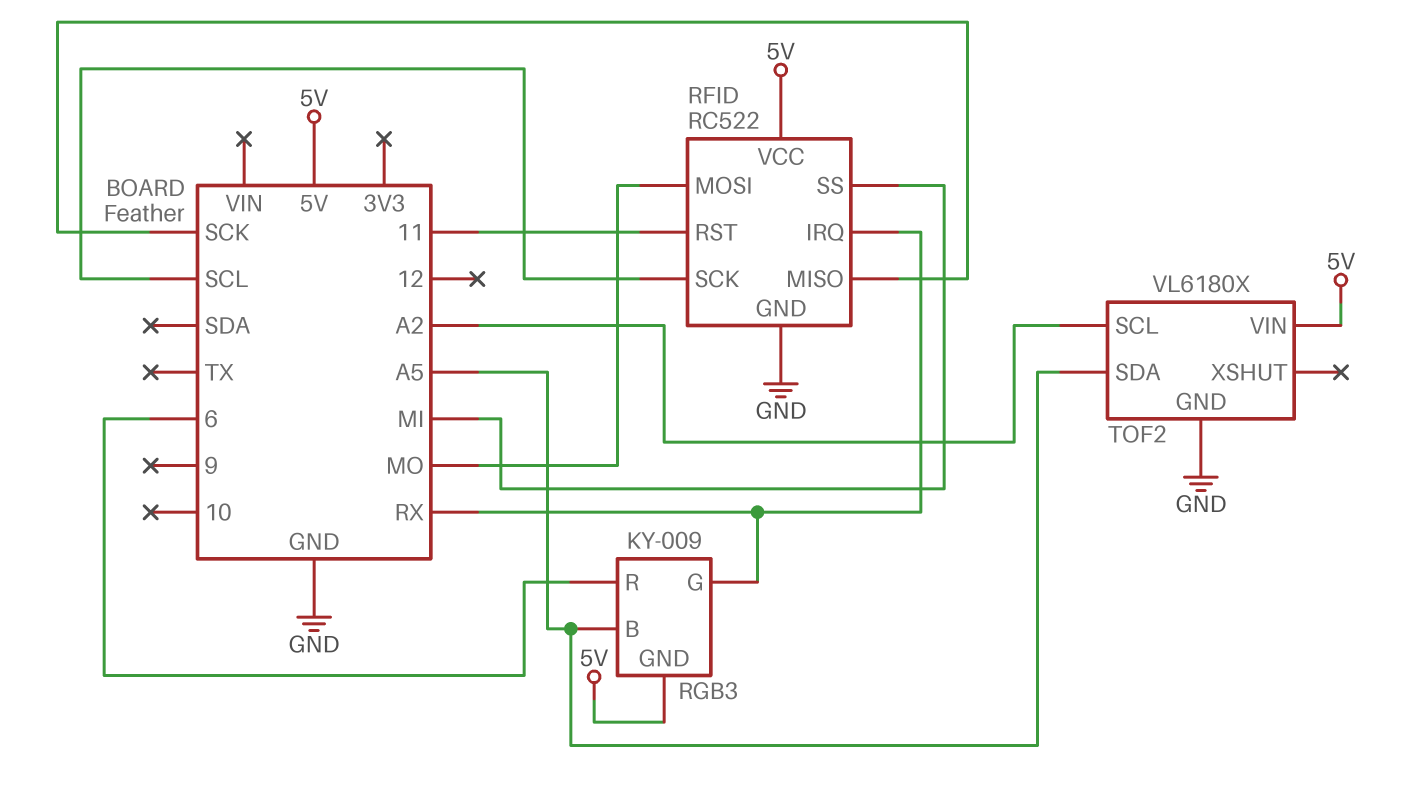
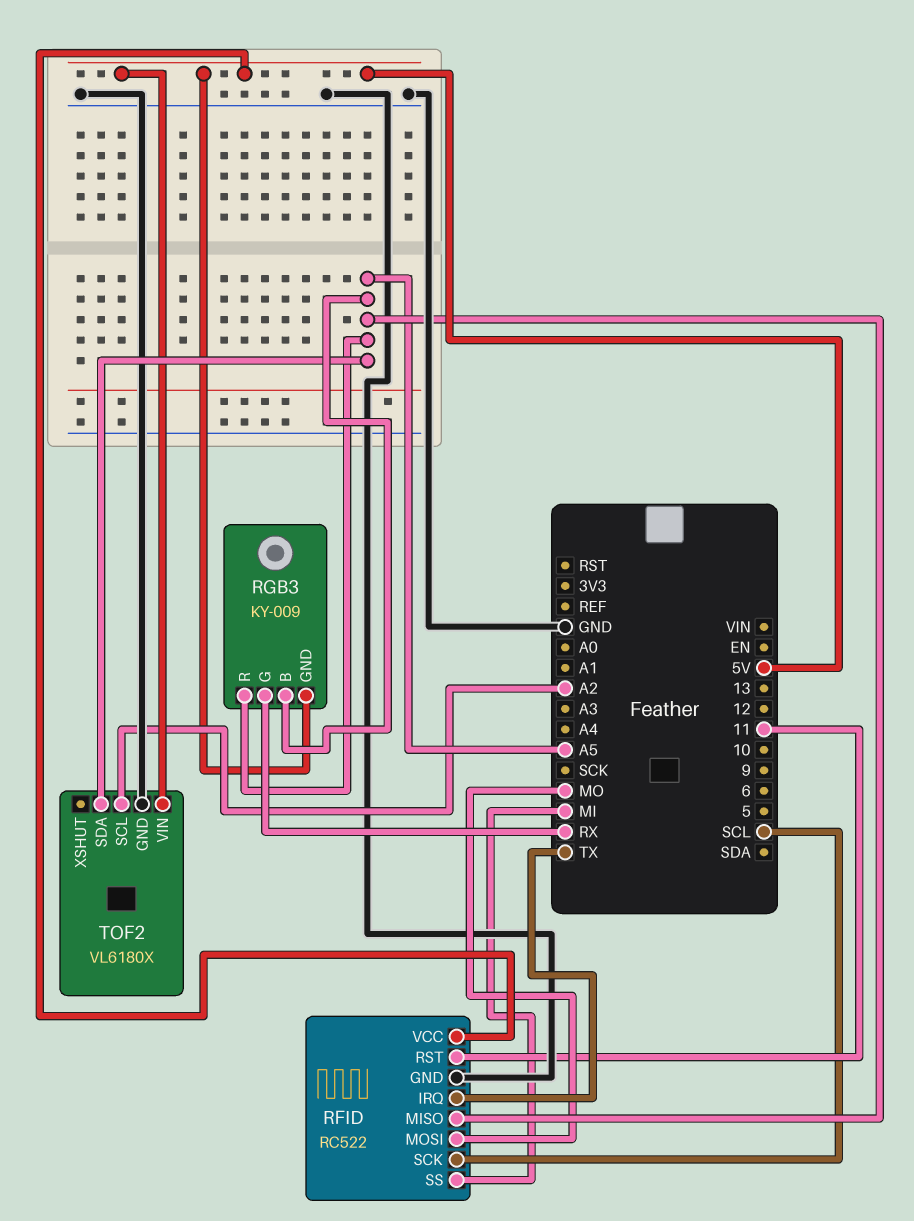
RFID pin IRQ: RX -> TX
RFID pin MISO: SCK -> A5
RGB3 pin R: 6 -> A5

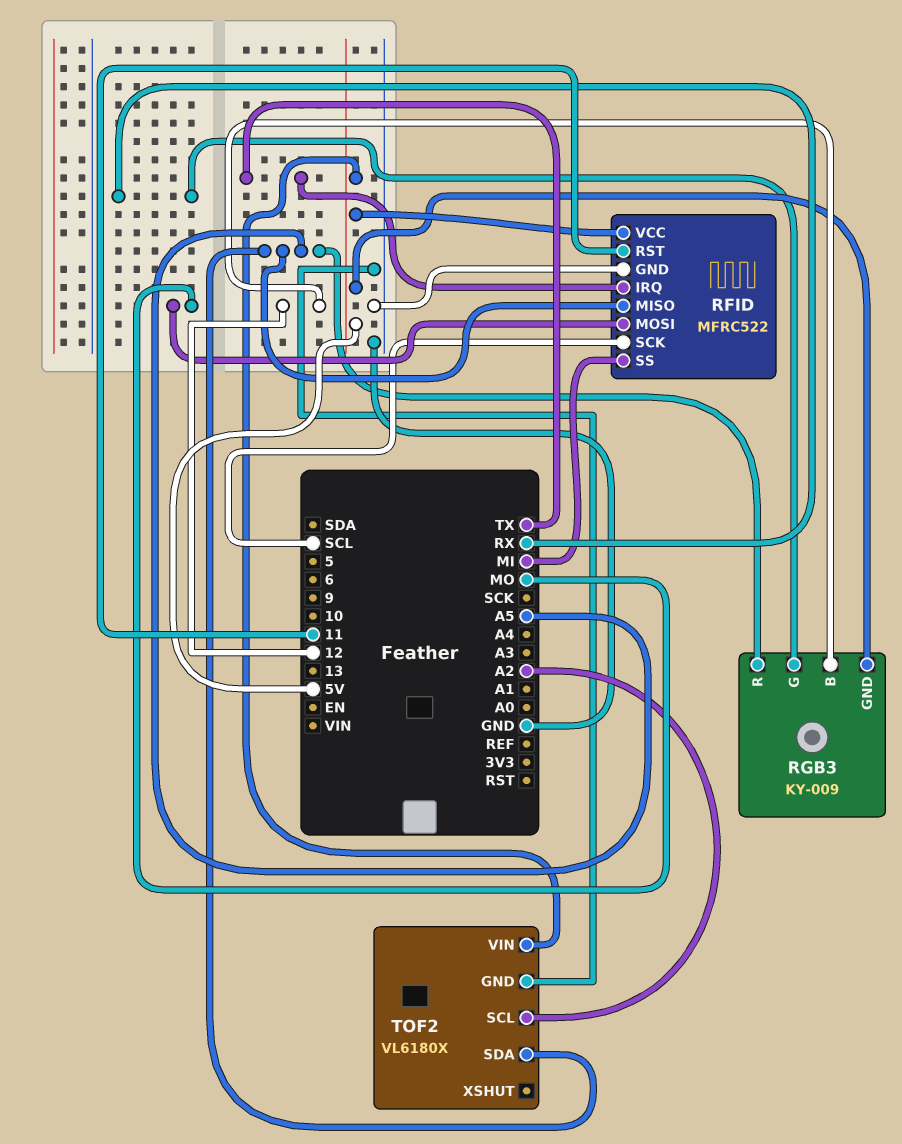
RFID: RC522 -> MFRC522
RGB3 pin B: A5 -> 12

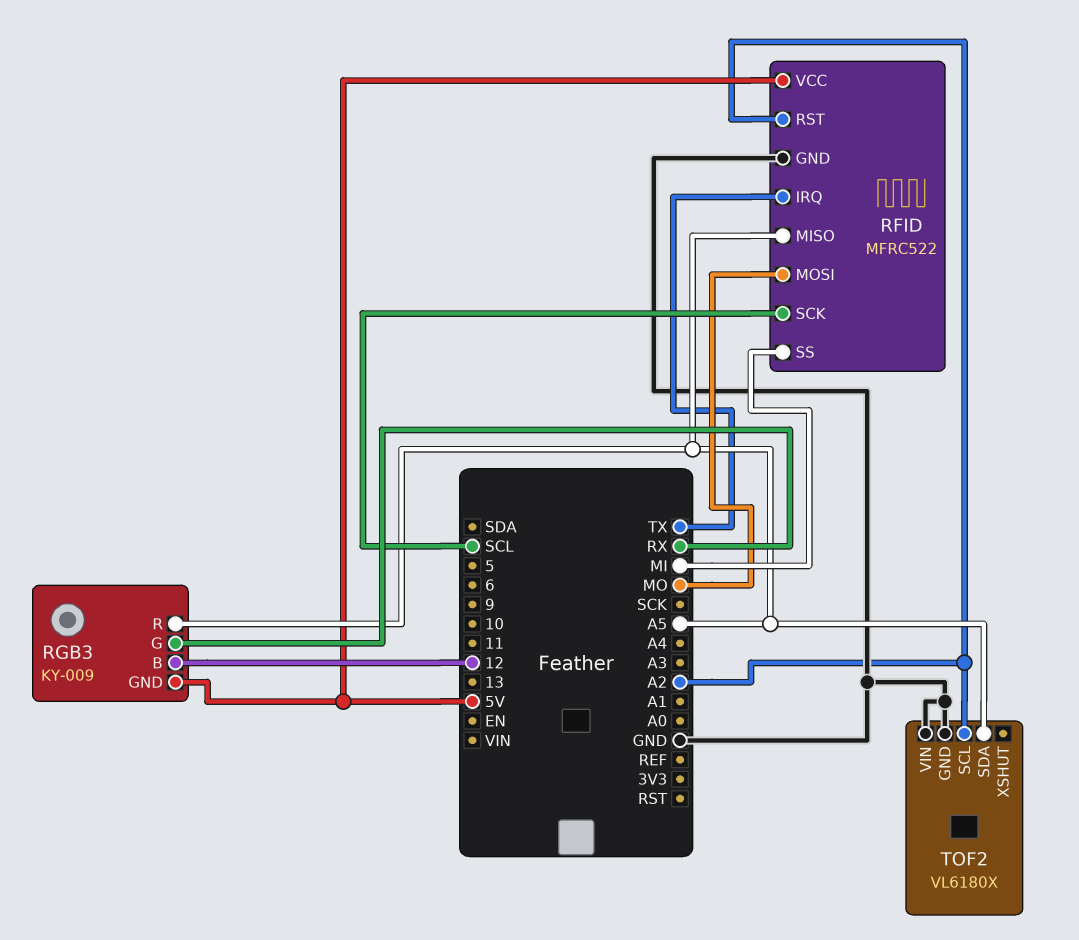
RFID pin RST: 11 -> A2
TOF2 pin VIN: 5V -> GND

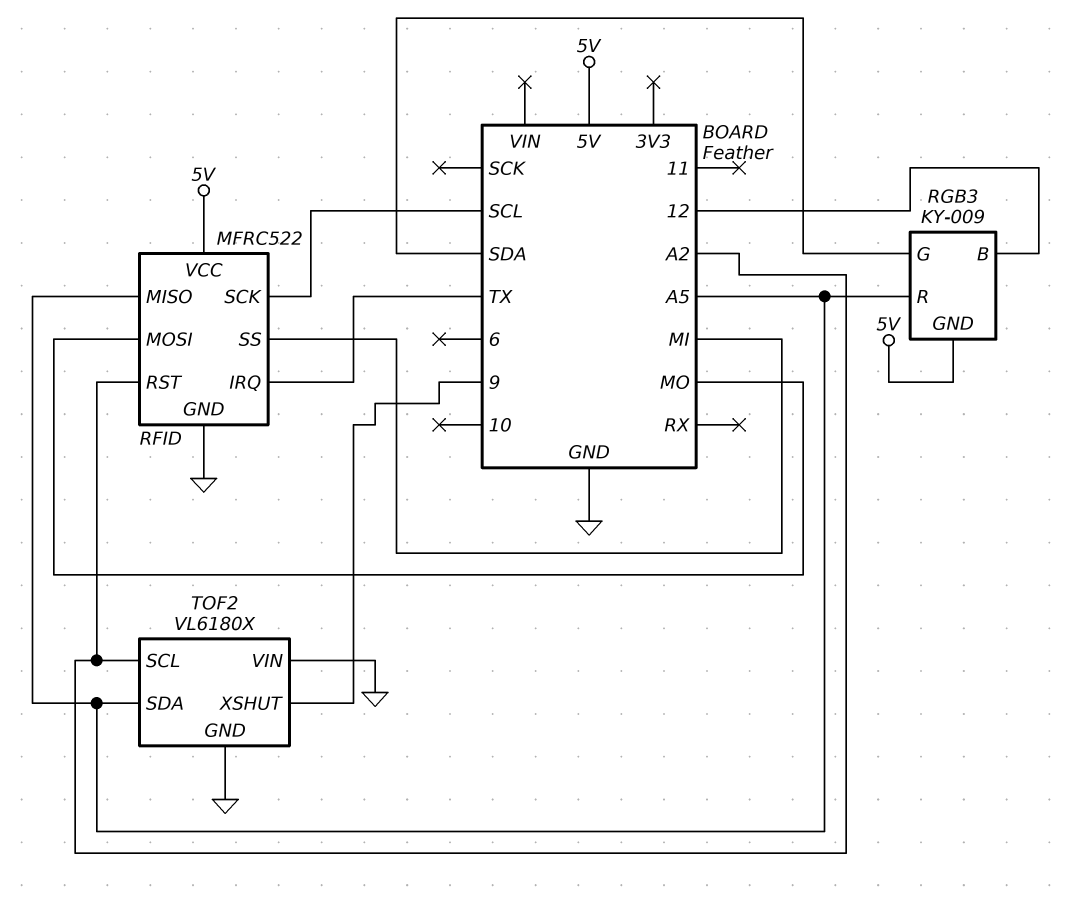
RGB3 pin G: RX -> SDA
TOF2 pin XSHUT: none -> 9

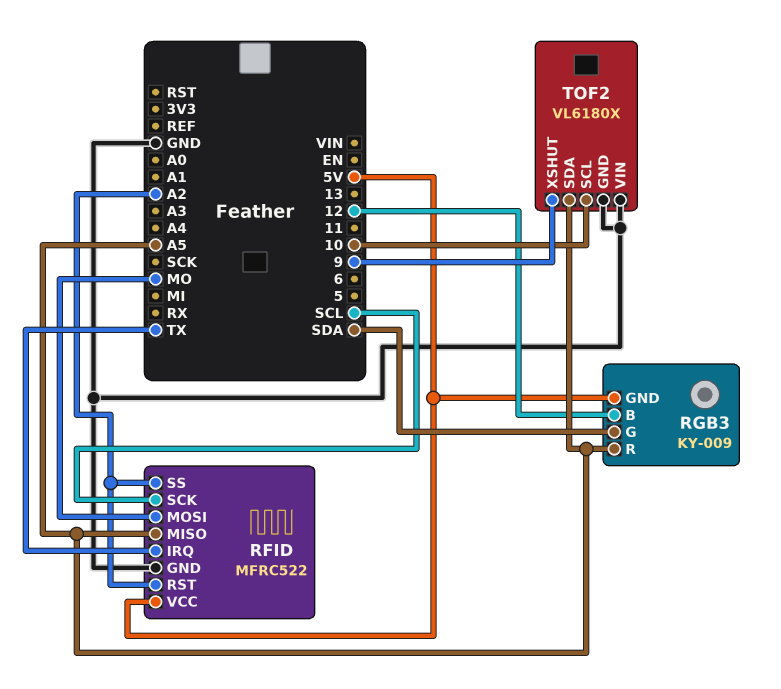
RFID pin SS: MI -> A2
TOF2 pin SCL: A2 -> 10

